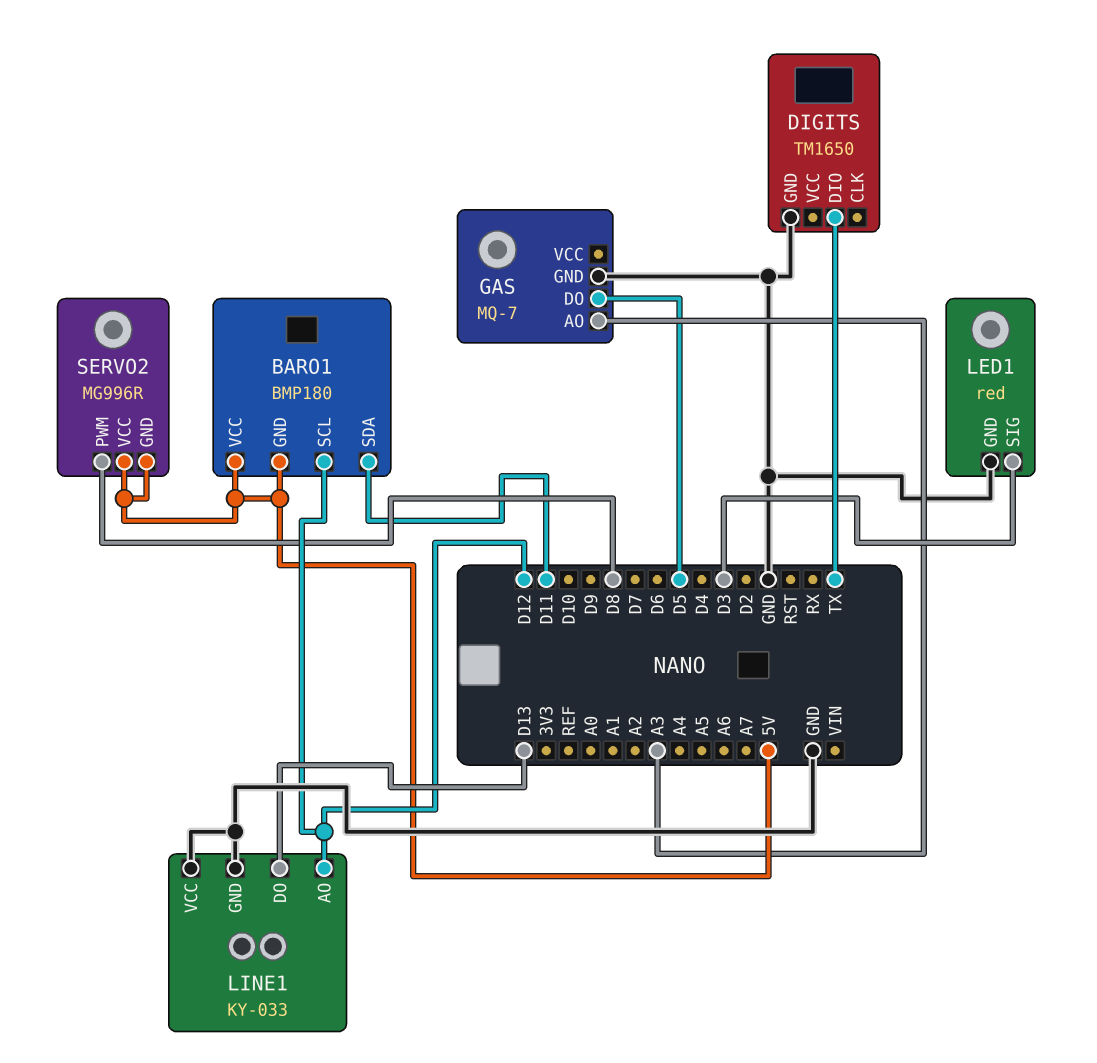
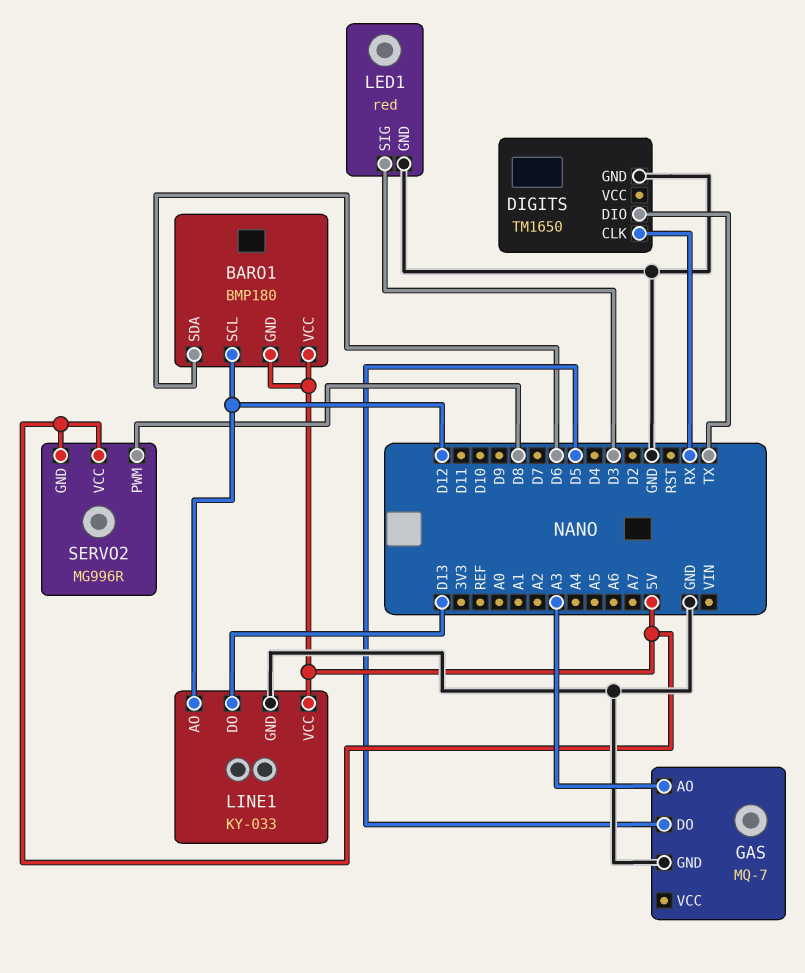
BARO1 pin SDA: D11 -> D6
DIGITS pin CLK: none -> RX
LINE1 pin VCC: GND -> 5V

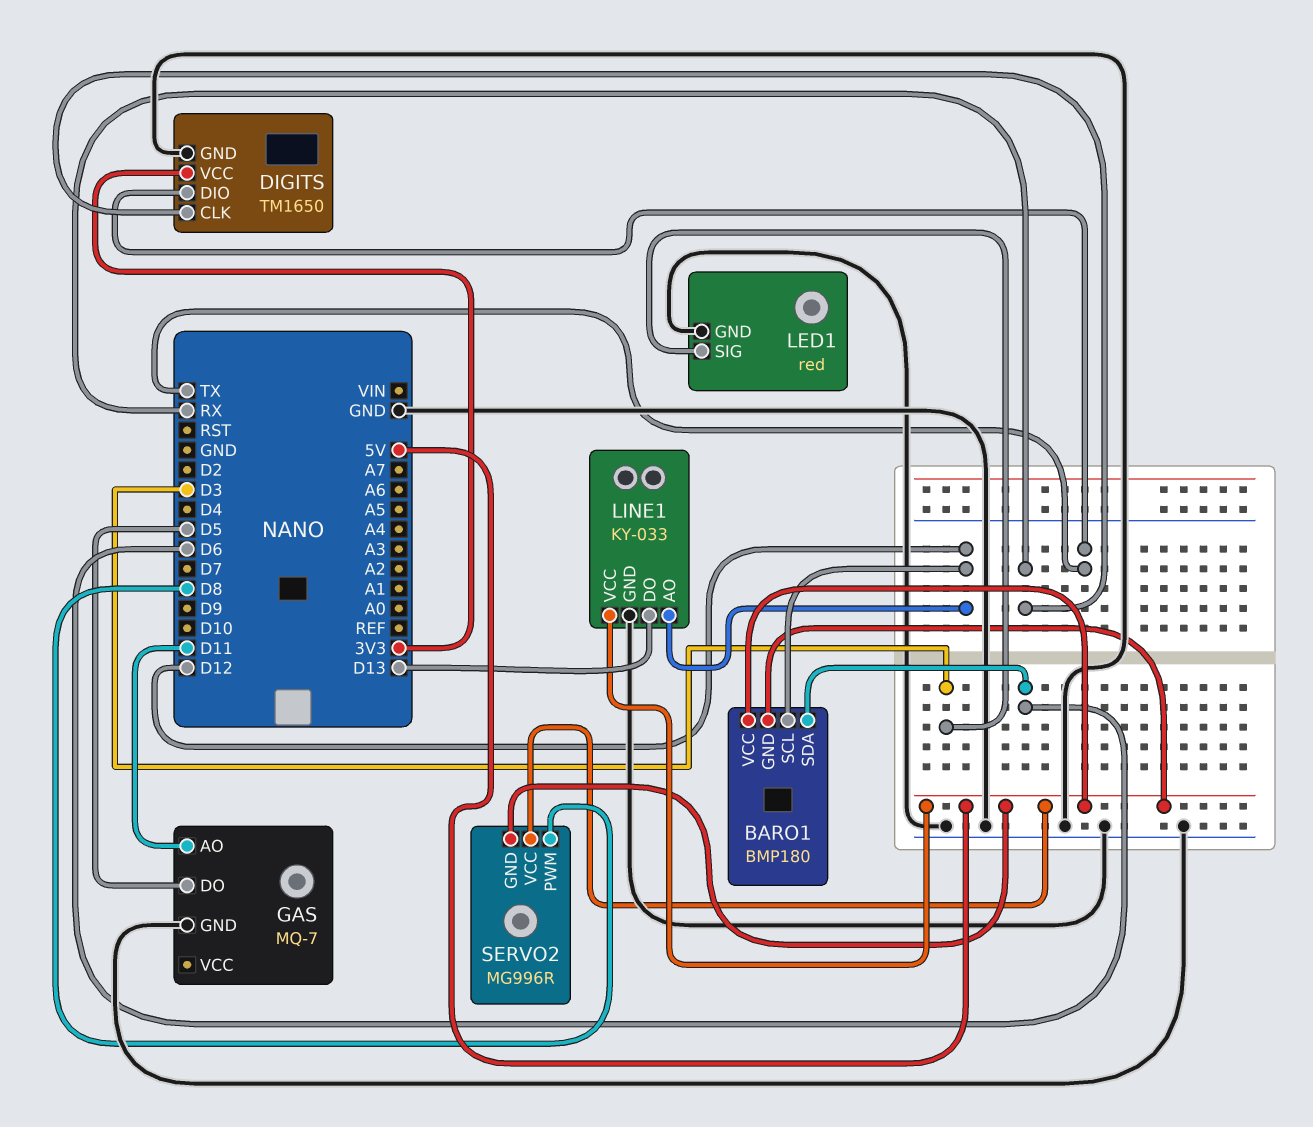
DIGITS pin VCC: none -> 3V3
GAS pin AO: A3 -> D11

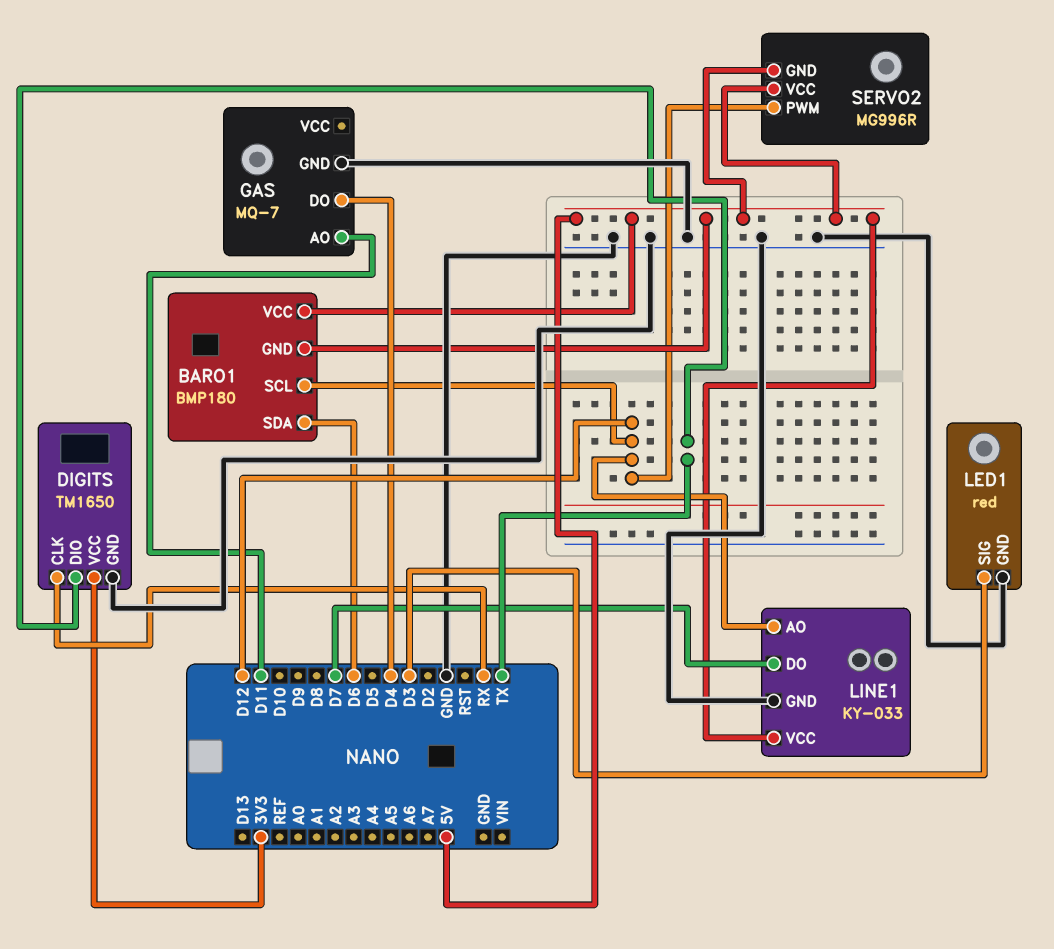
GAS pin DO: D5 -> D4
LINE1 pin DO: D13 -> D7
SERVO2 pin PWM: D8 -> D12

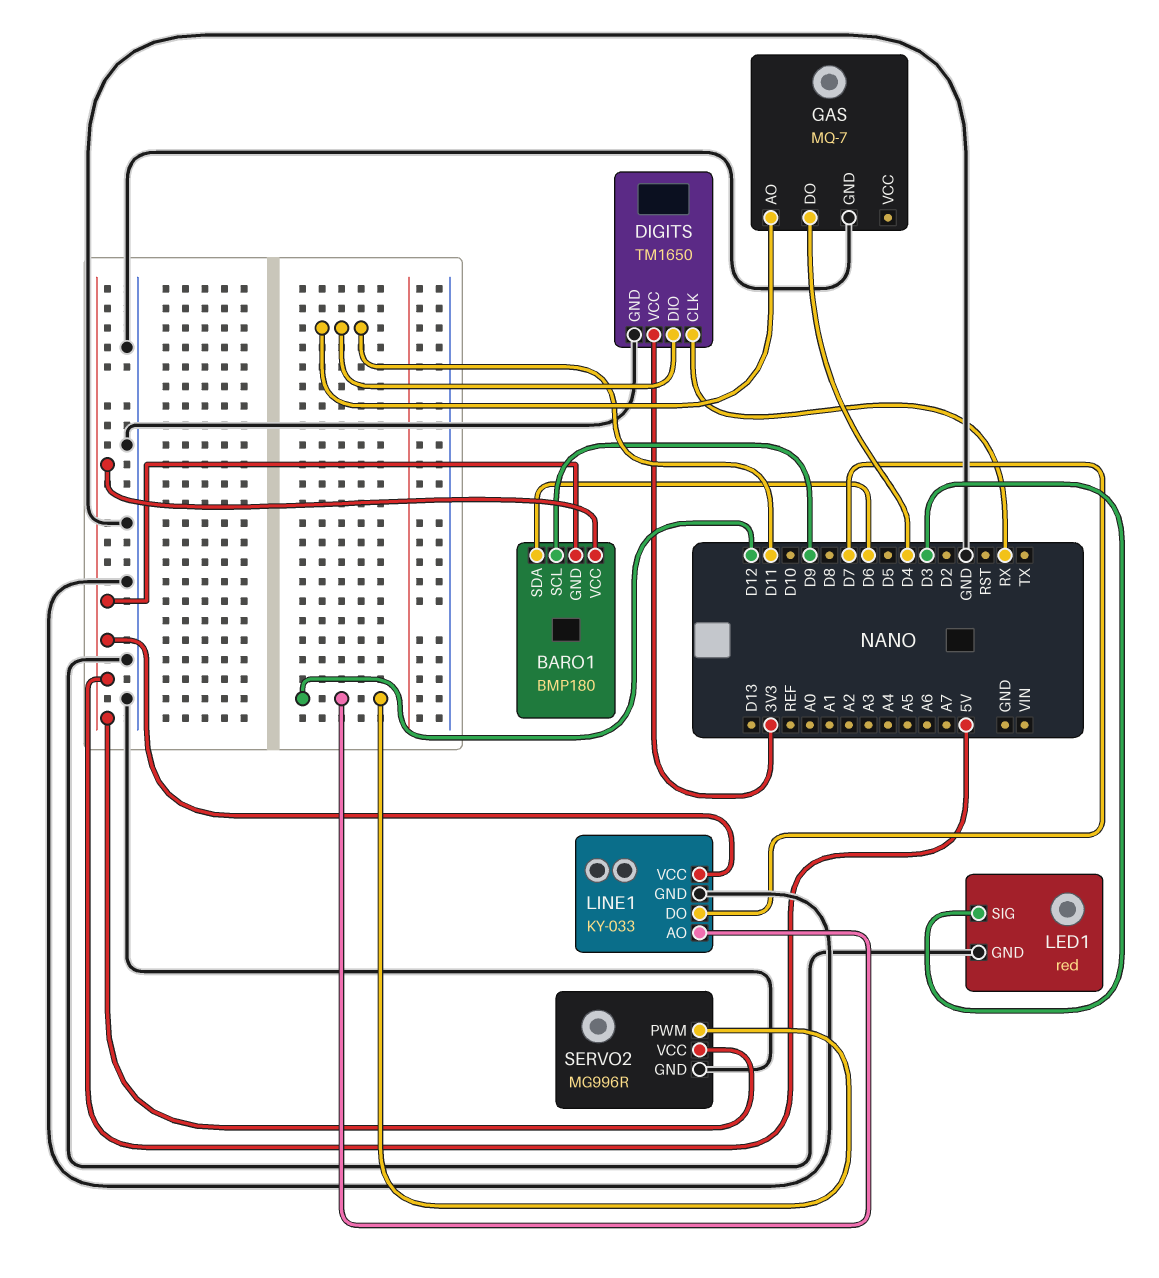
BARO1 pin SCL: D12 -> D9
DIGITS pin DIO: TX -> D11
SERVO2 pin GND: 5V -> GND

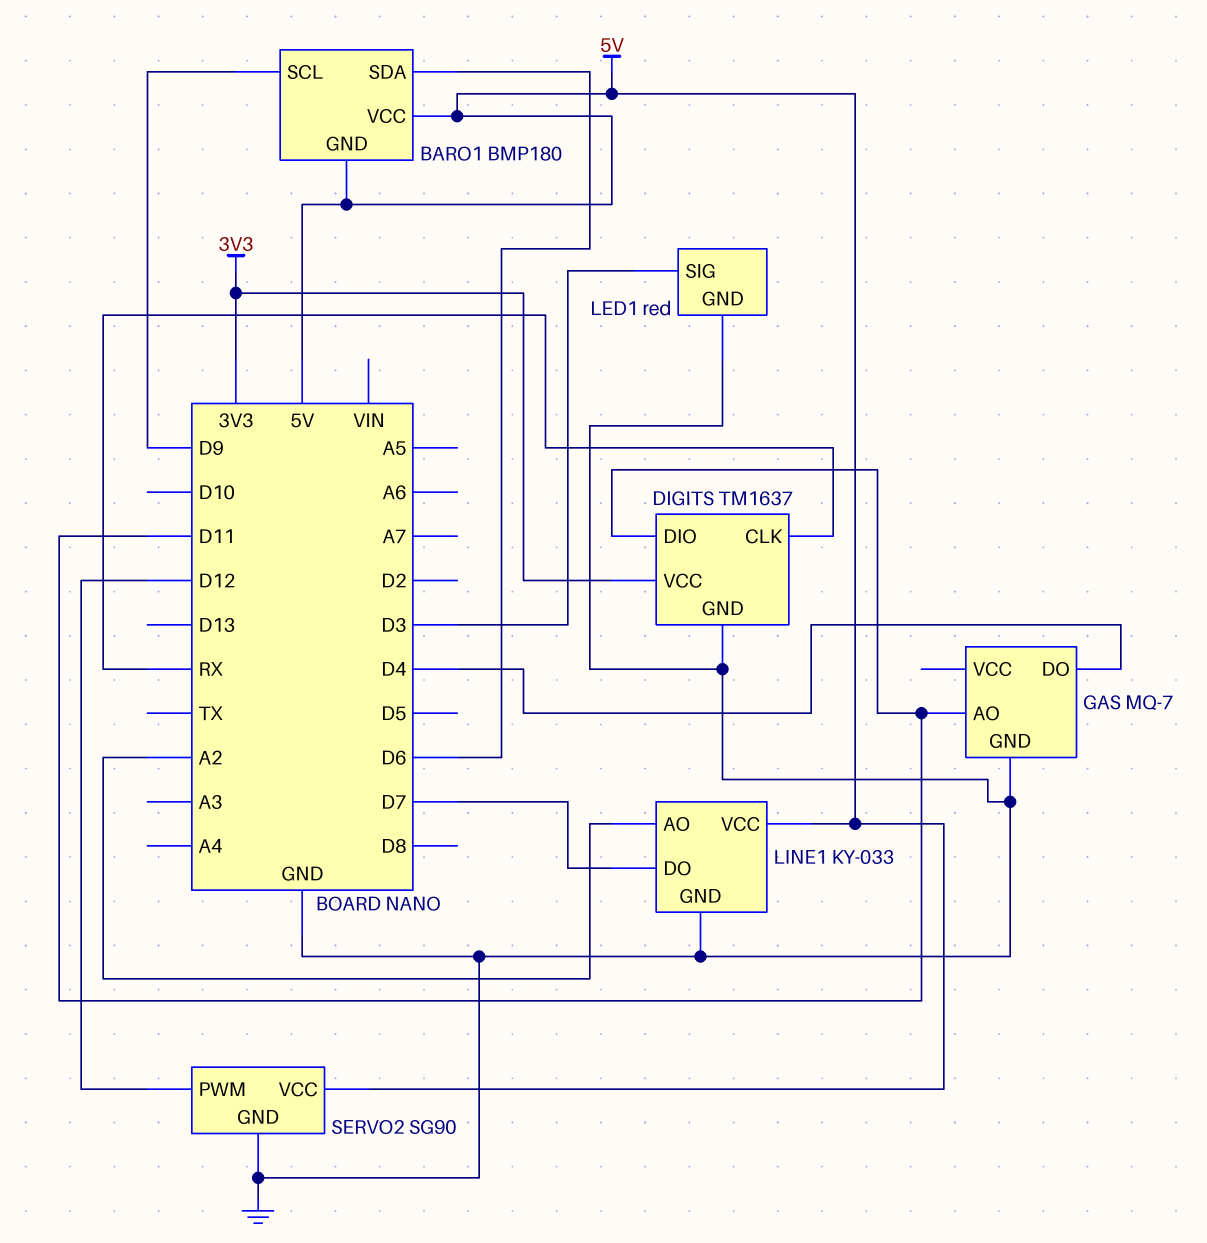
DIGITS: TM1650 -> TM1637
LINE1 pin AO: D12 -> A2
SERVO2: MG996R -> SG90

